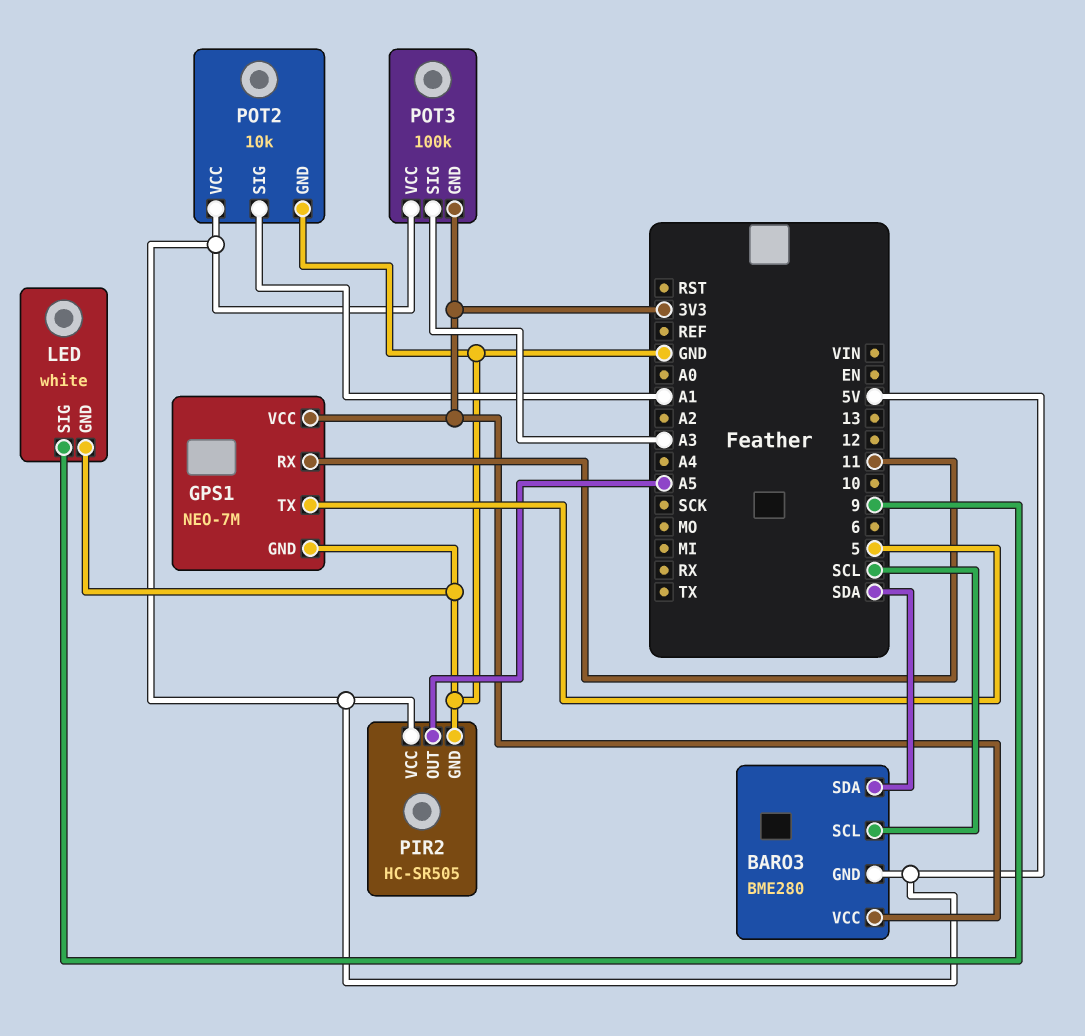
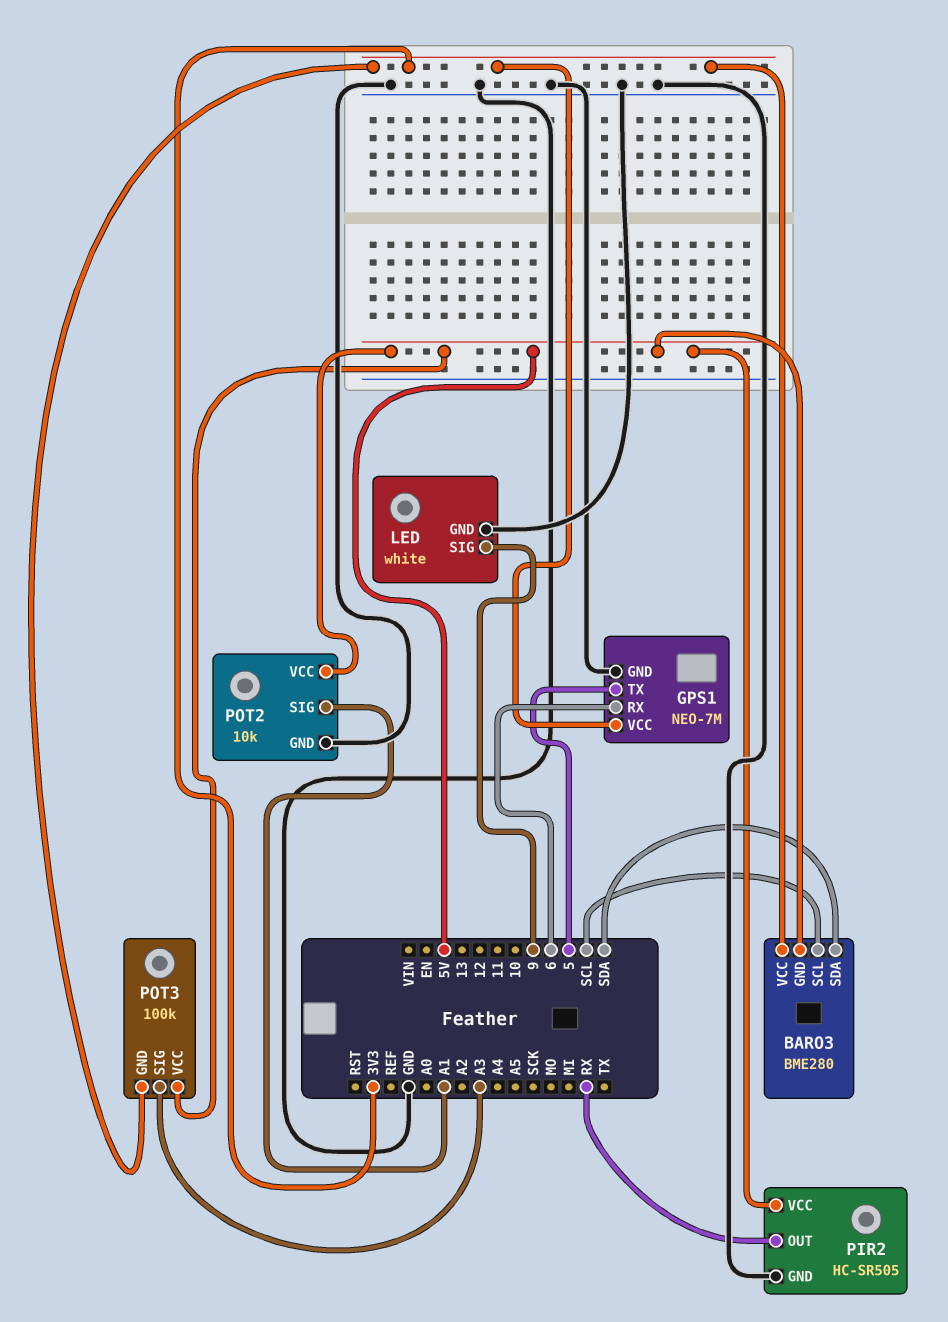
GPS1 pin RX: 11 -> 6
PIR2 pin OUT: A5 -> RX

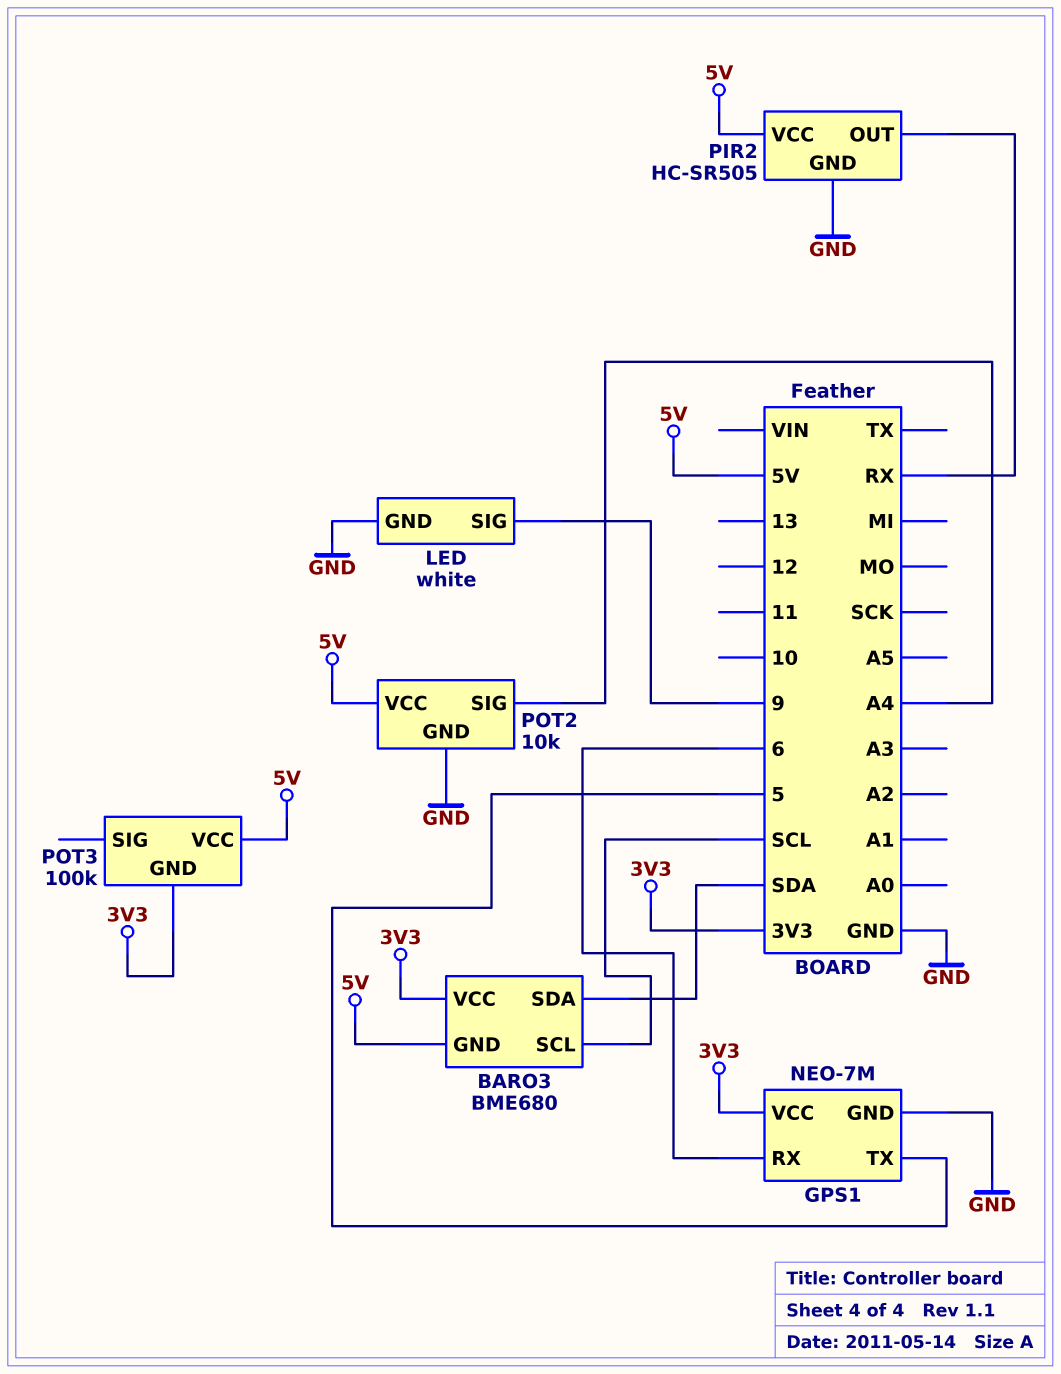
BARO3: BME280 -> BME680
POT2 pin SIG: A1 -> A4
POT3 pin SIG: A3 -> none

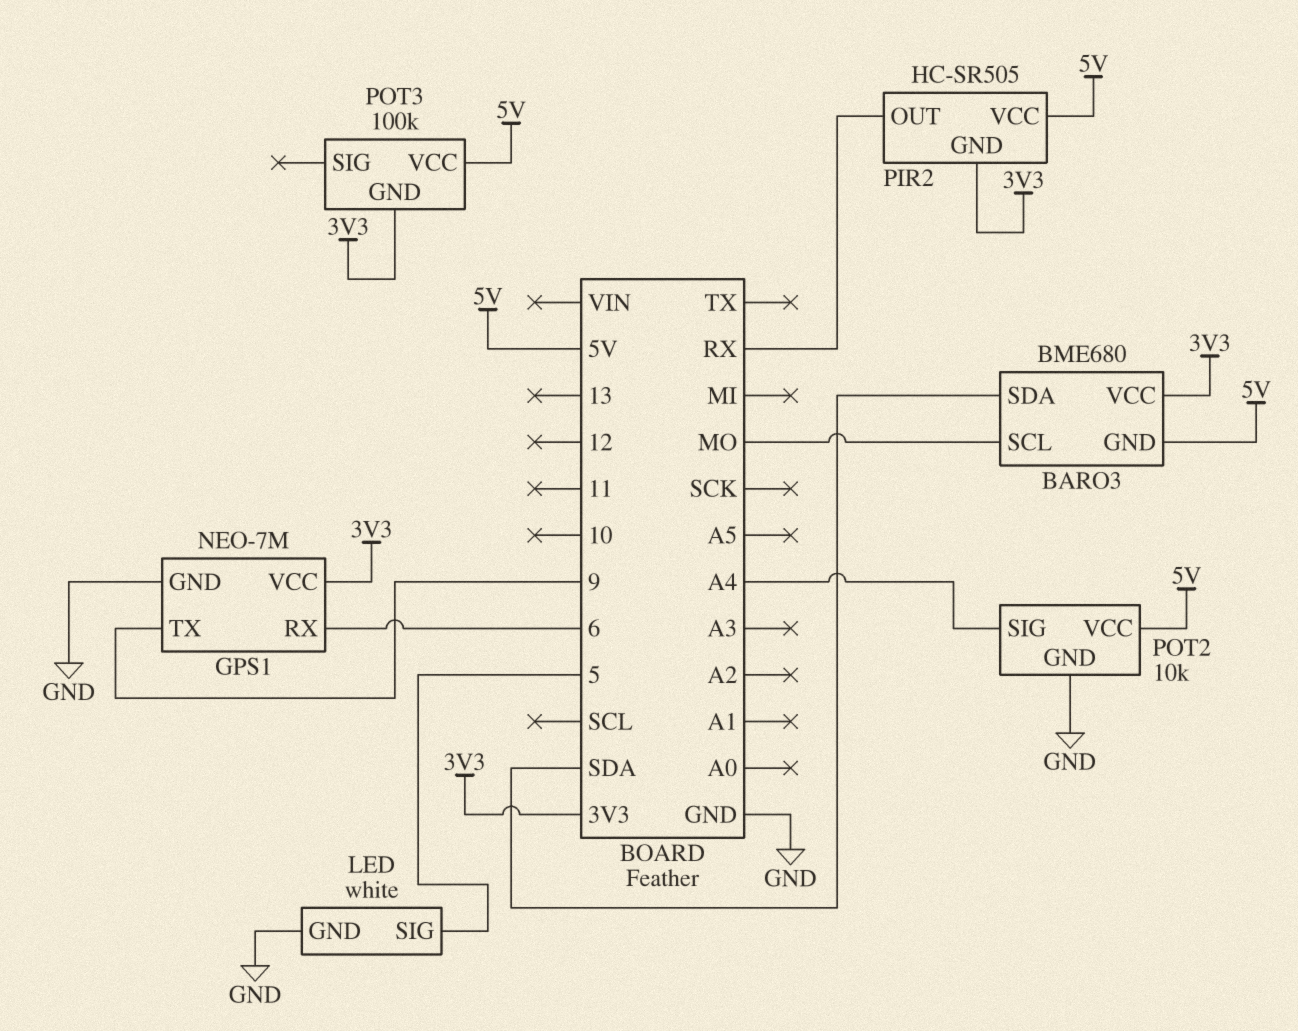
BARO3 pin SCL: SCL -> MO
GPS1 pin TX: 5 -> 9
LED pin SIG: 9 -> 5
PIR2 pin GND: GND -> 3V3

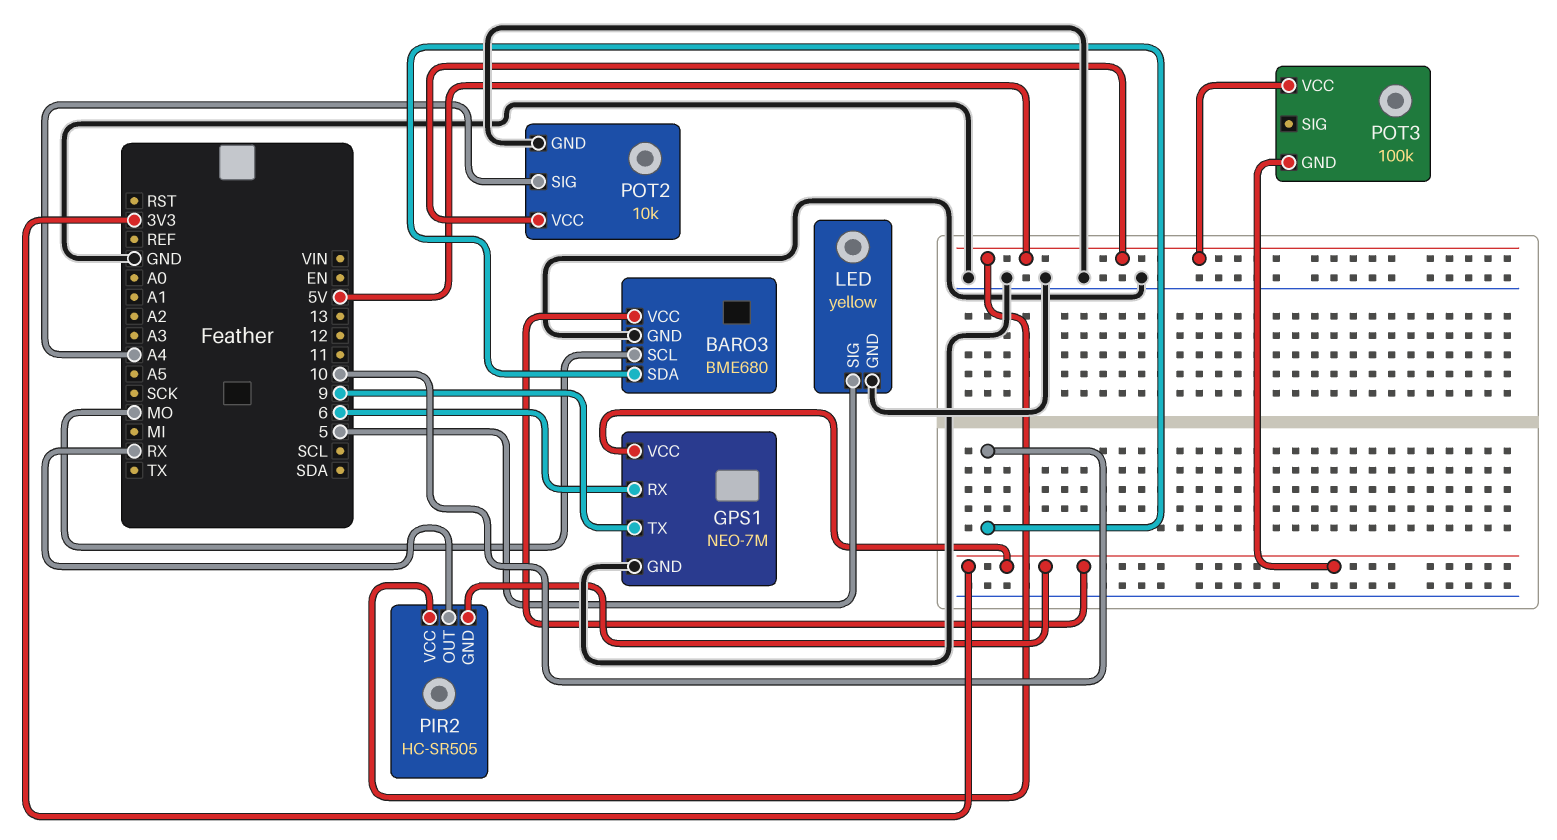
BARO3 pin GND: 5V -> GND
BARO3 pin SDA: SDA -> 10
LED: white -> yellow

